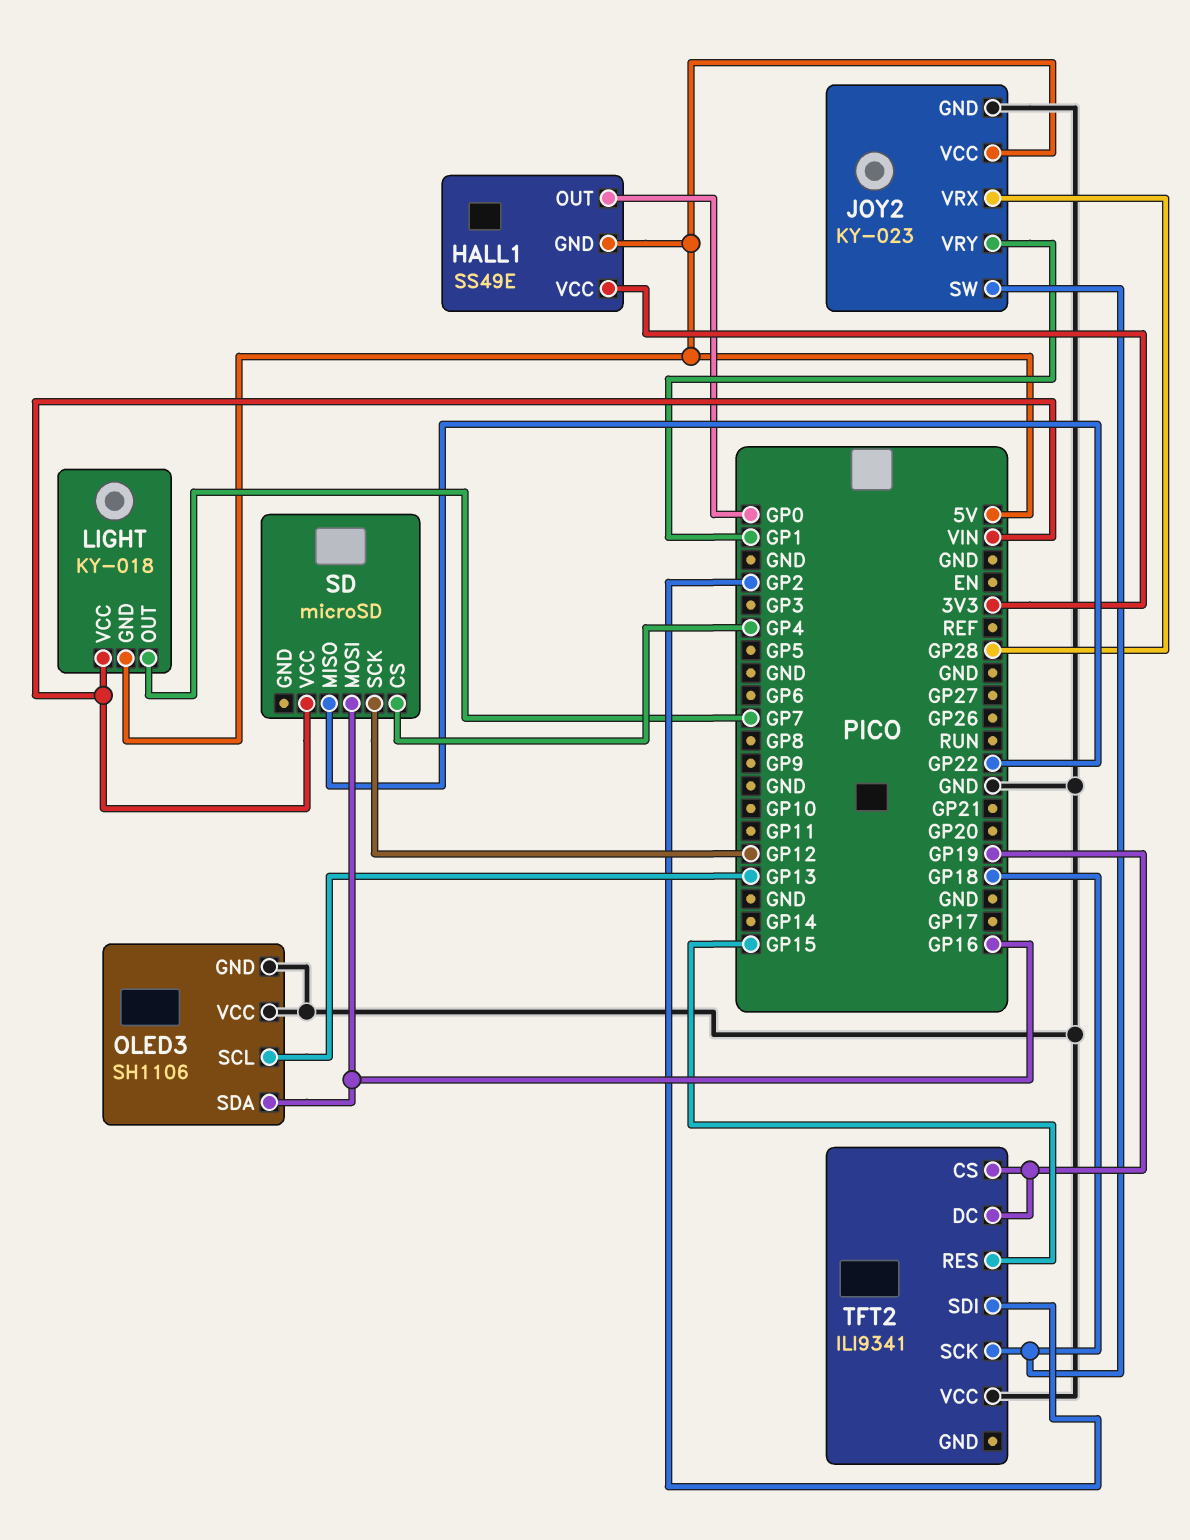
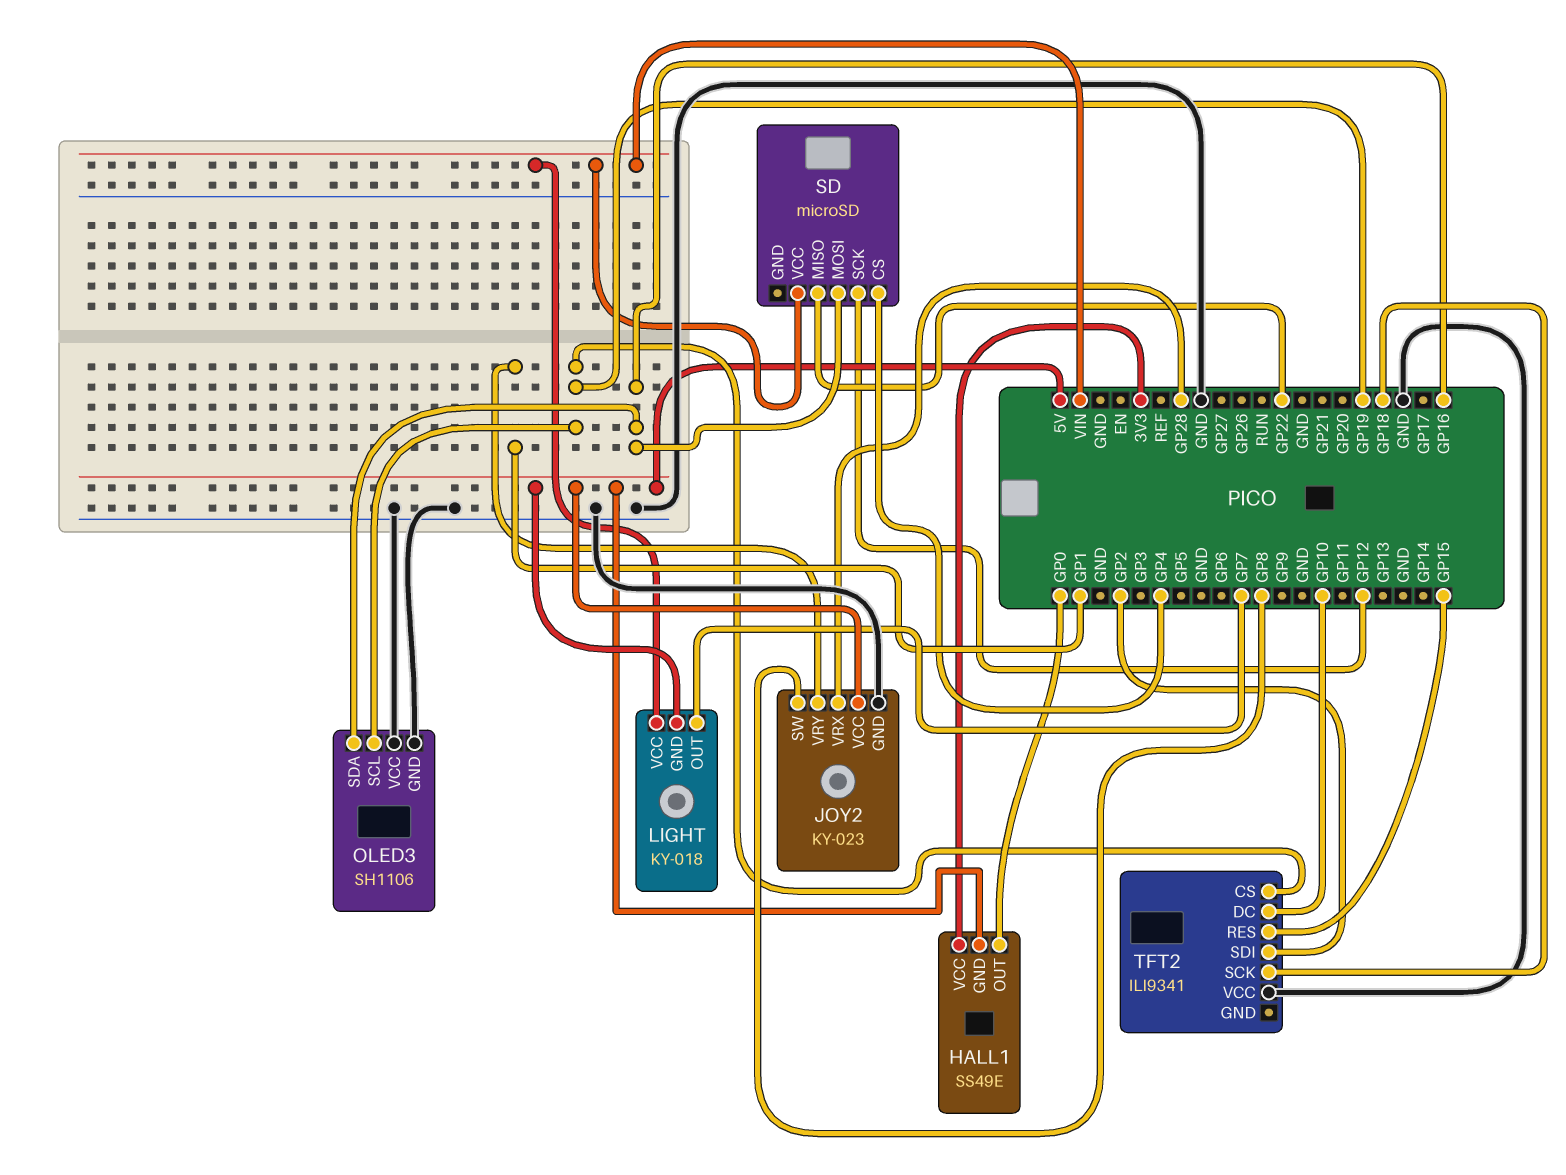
JOY2 pin SW: GP18 -> GP8
OLED3 pin SCL: GP13 -> GP19
TFT2 pin DC: GP19 -> GP10

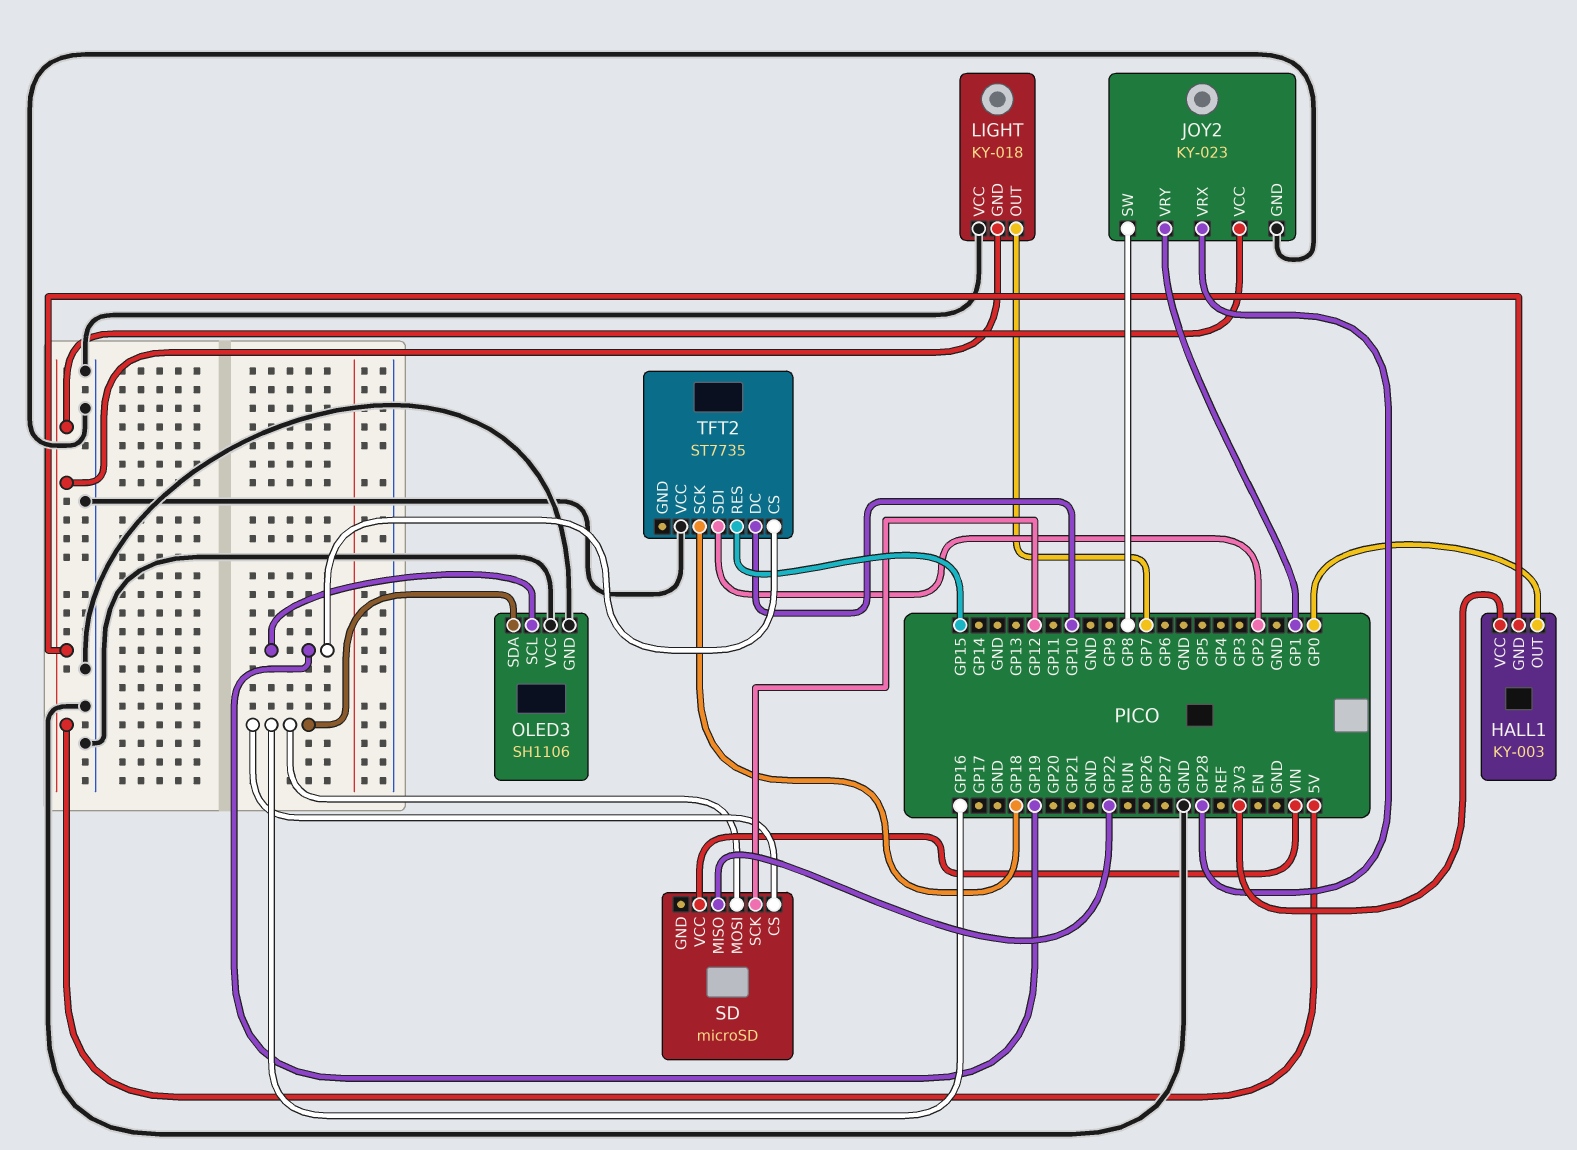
HALL1: SS49E -> KY-003
LIGHT pin VCC: VIN -> GND
SD pin CS: GP4 -> GP16
TFT2: ILI9341 -> ST7735

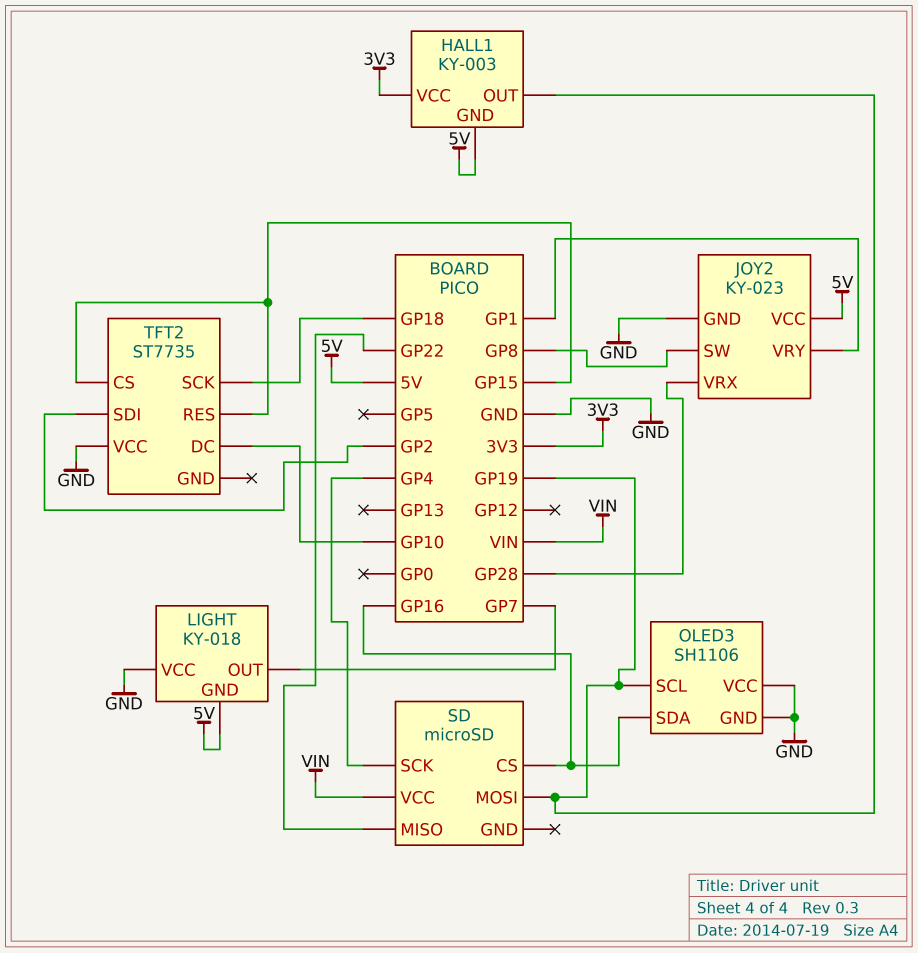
HALL1 pin OUT: GP0 -> GP19
SD pin MOSI: GP16 -> GP19
SD pin SCK: GP12 -> GP4
TFT2 pin CS: GP19 -> GP15

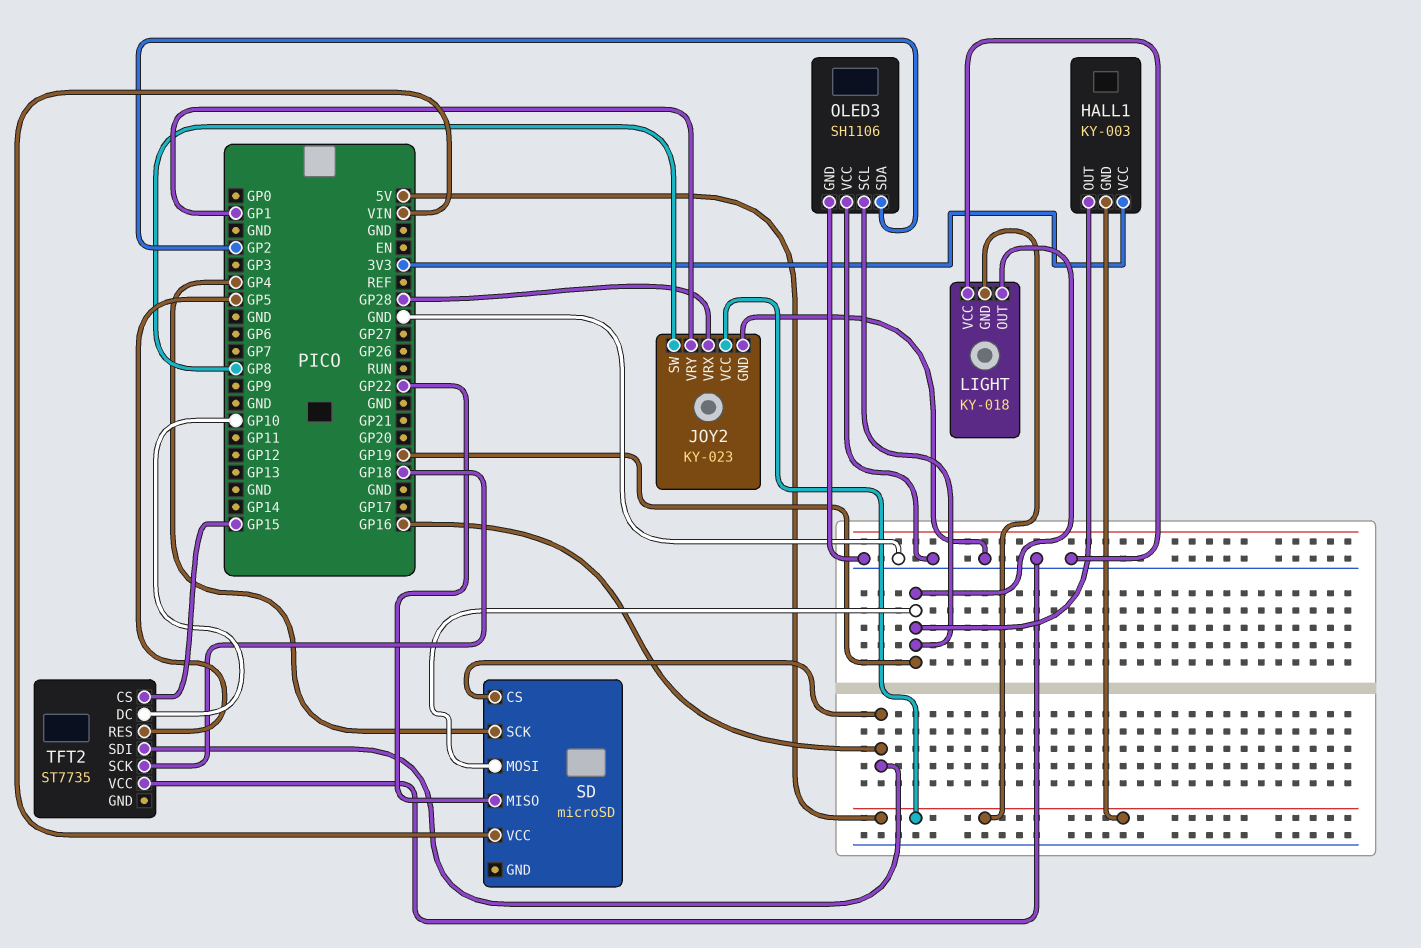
LIGHT pin OUT: GP7 -> GP19
OLED3 pin SDA: GP16 -> GP2
TFT2 pin RES: GP15 -> GP5
TFT2 pin SDI: GP2 -> GP16

